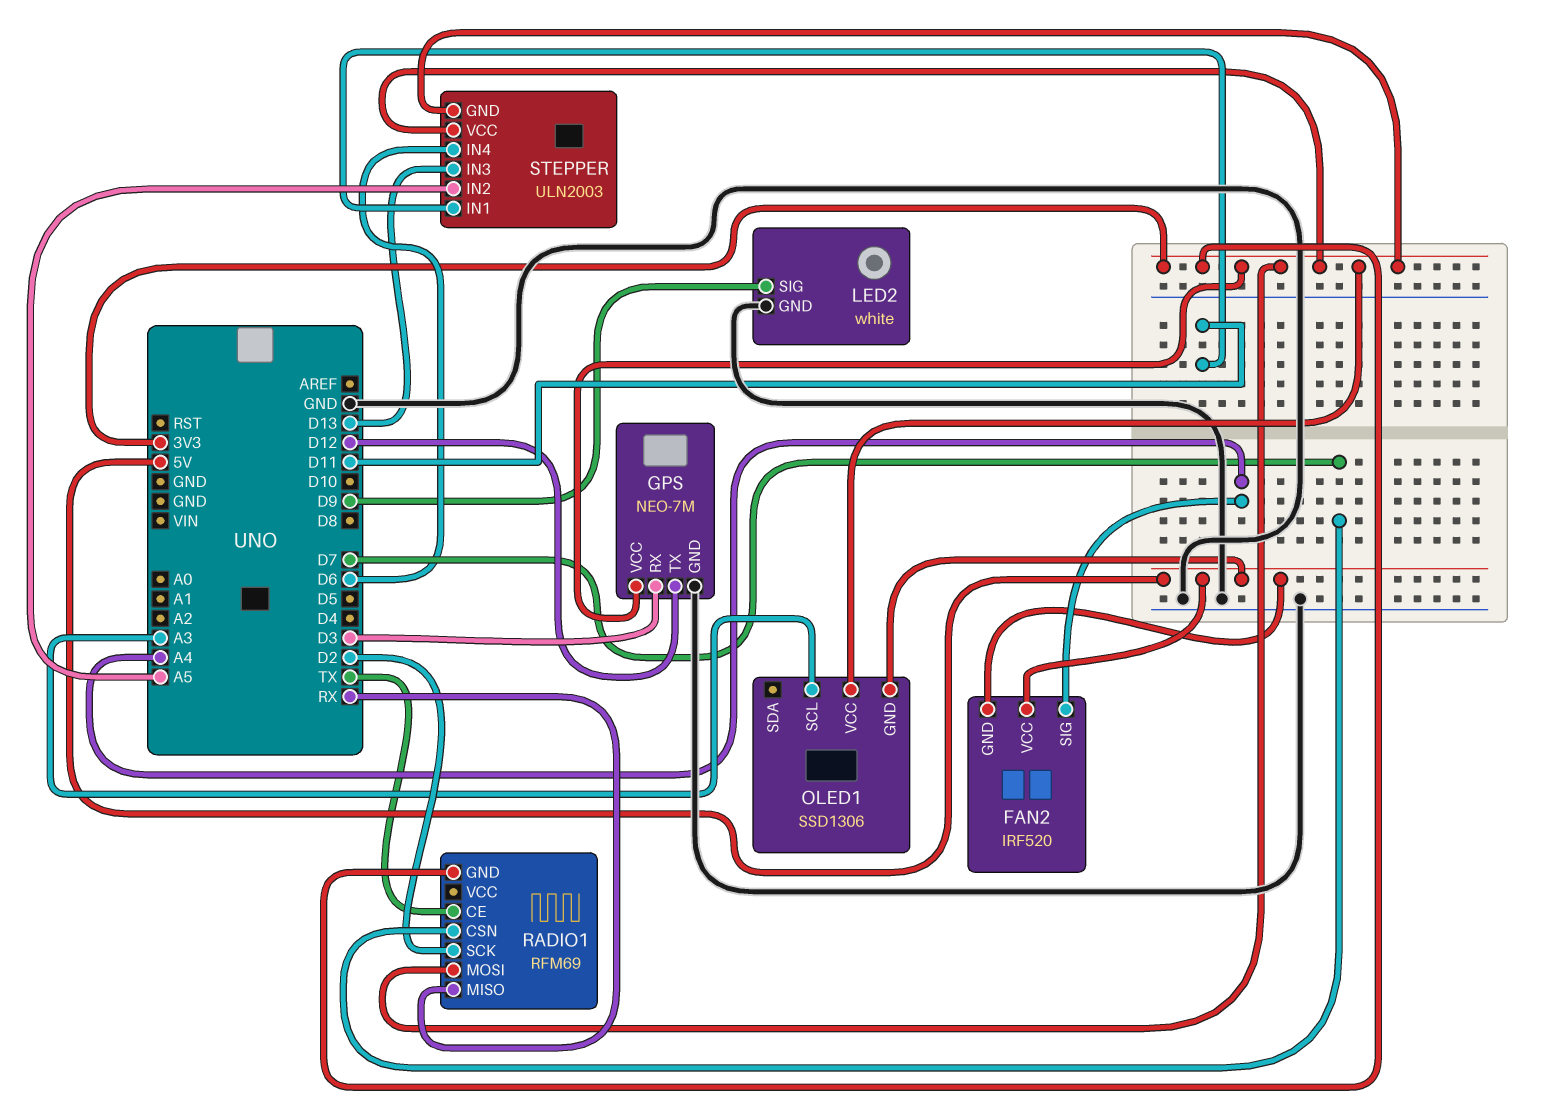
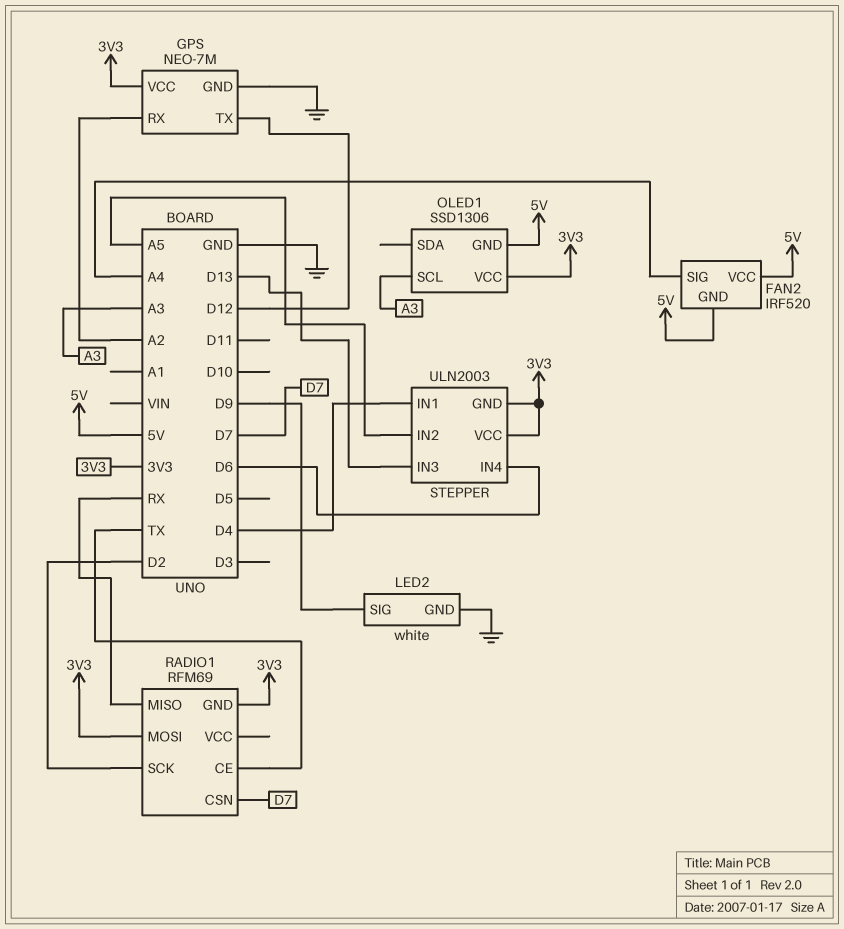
GPS pin RX: D3 -> A2
STEPPER pin IN1: D11 -> D4

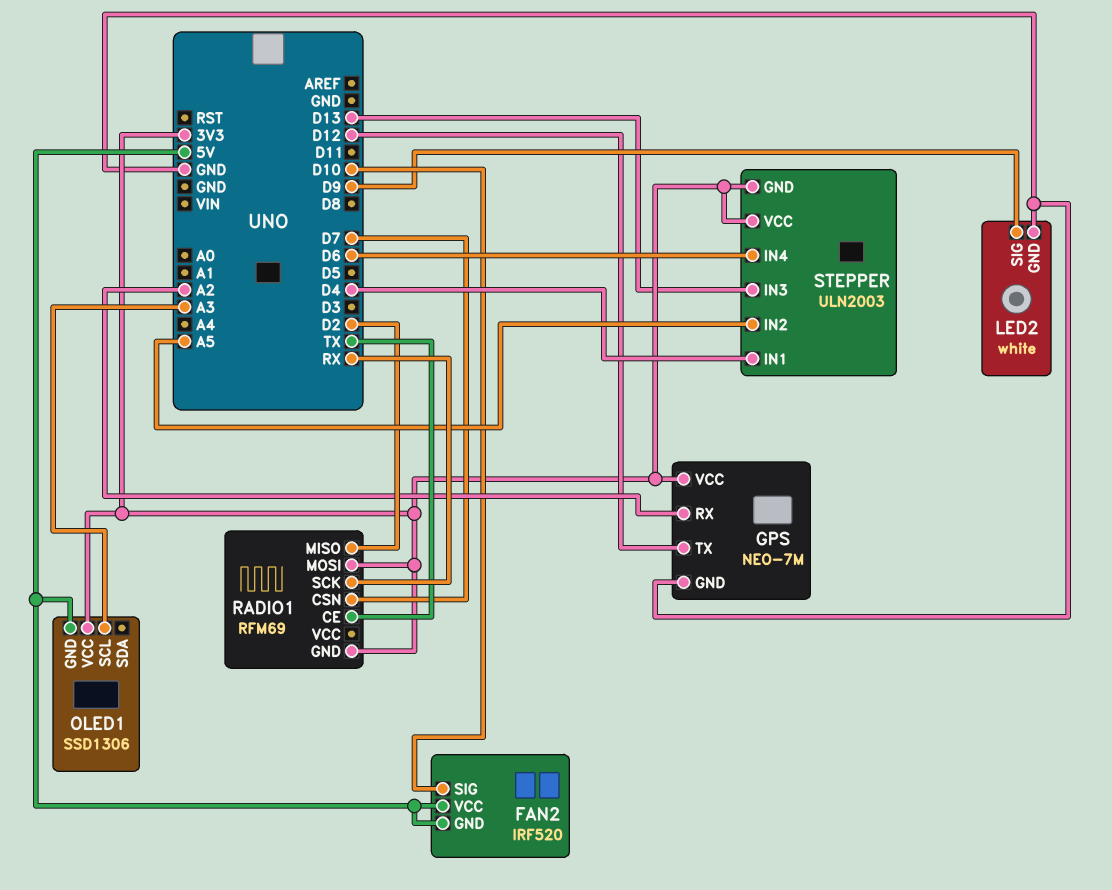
FAN2 pin SIG: A4 -> D10
RADIO1 pin MISO: RX -> D2
RADIO1 pin SCK: D2 -> RX

